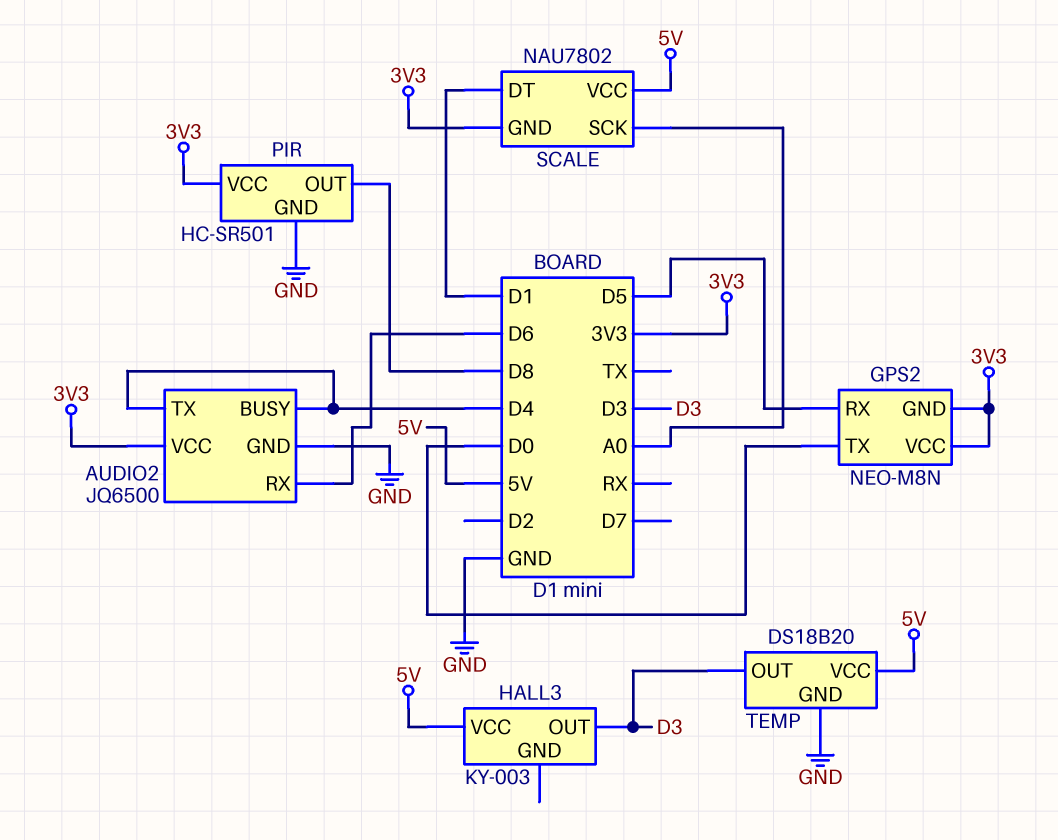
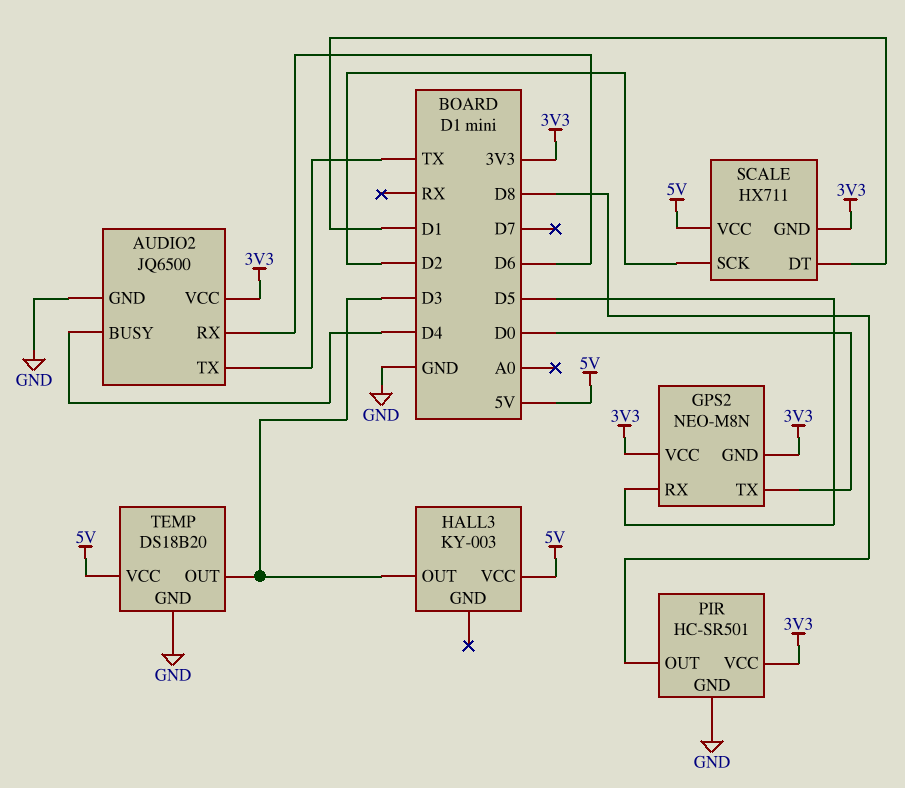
AUDIO2 pin TX: D4 -> TX
SCALE: NAU7802 -> HX711
SCALE pin SCK: A0 -> D2

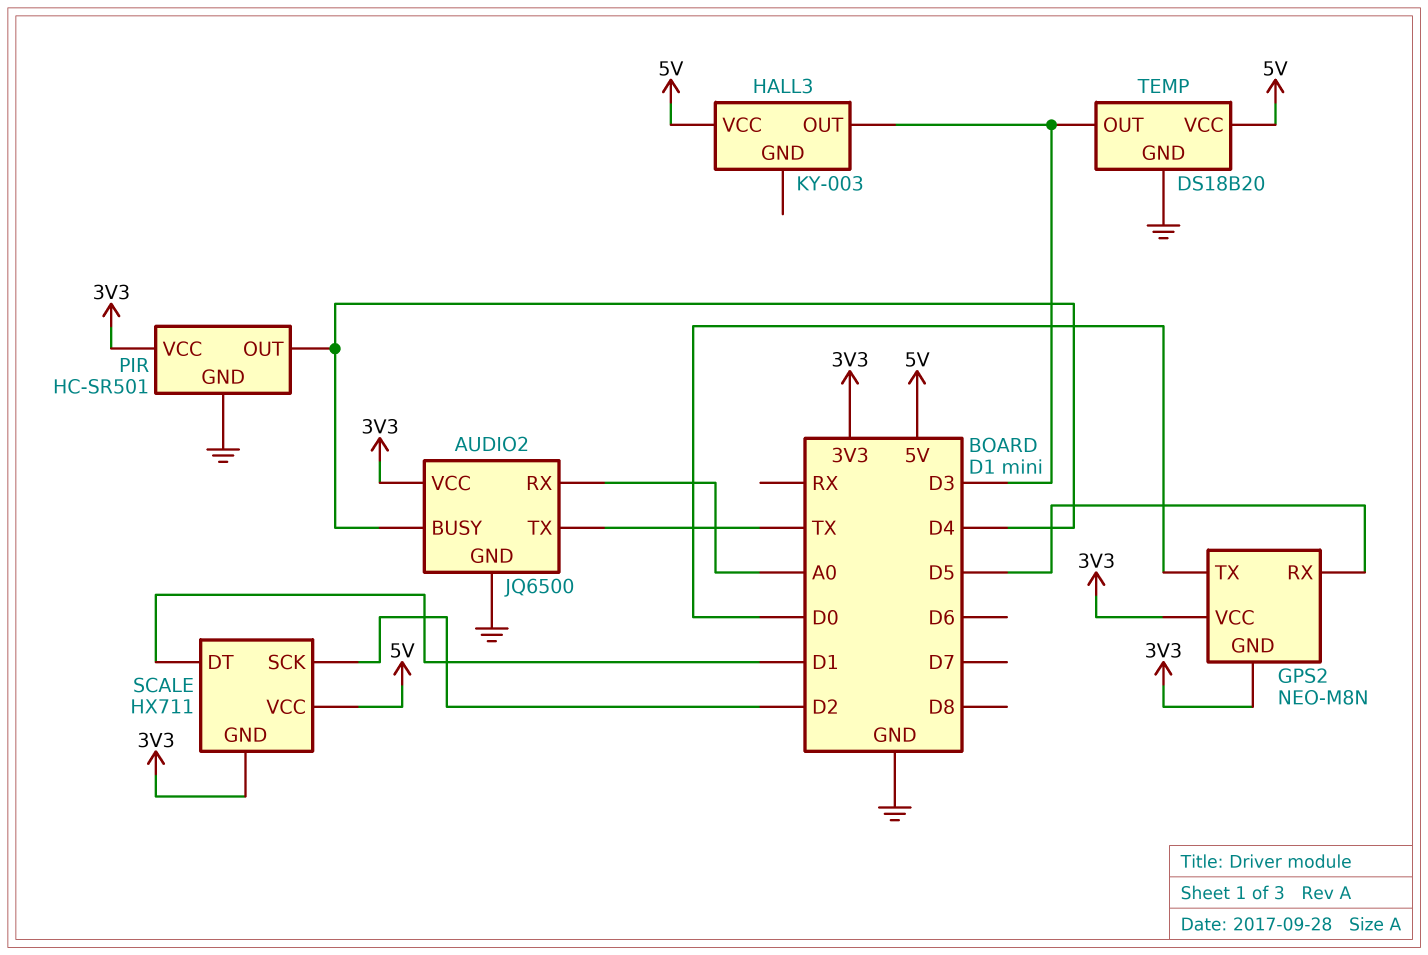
AUDIO2 pin RX: D6 -> A0
PIR pin OUT: D8 -> D4

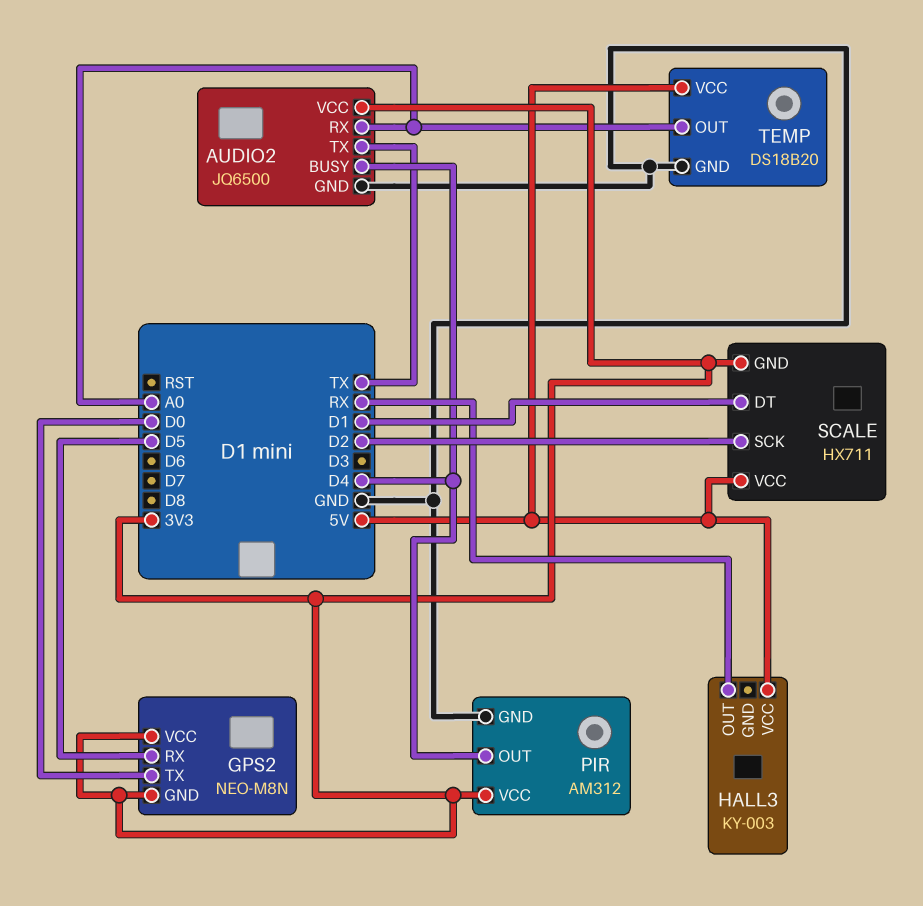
HALL3 pin OUT: D3 -> RX
PIR: HC-SR501 -> AM312
TEMP pin OUT: D3 -> A0

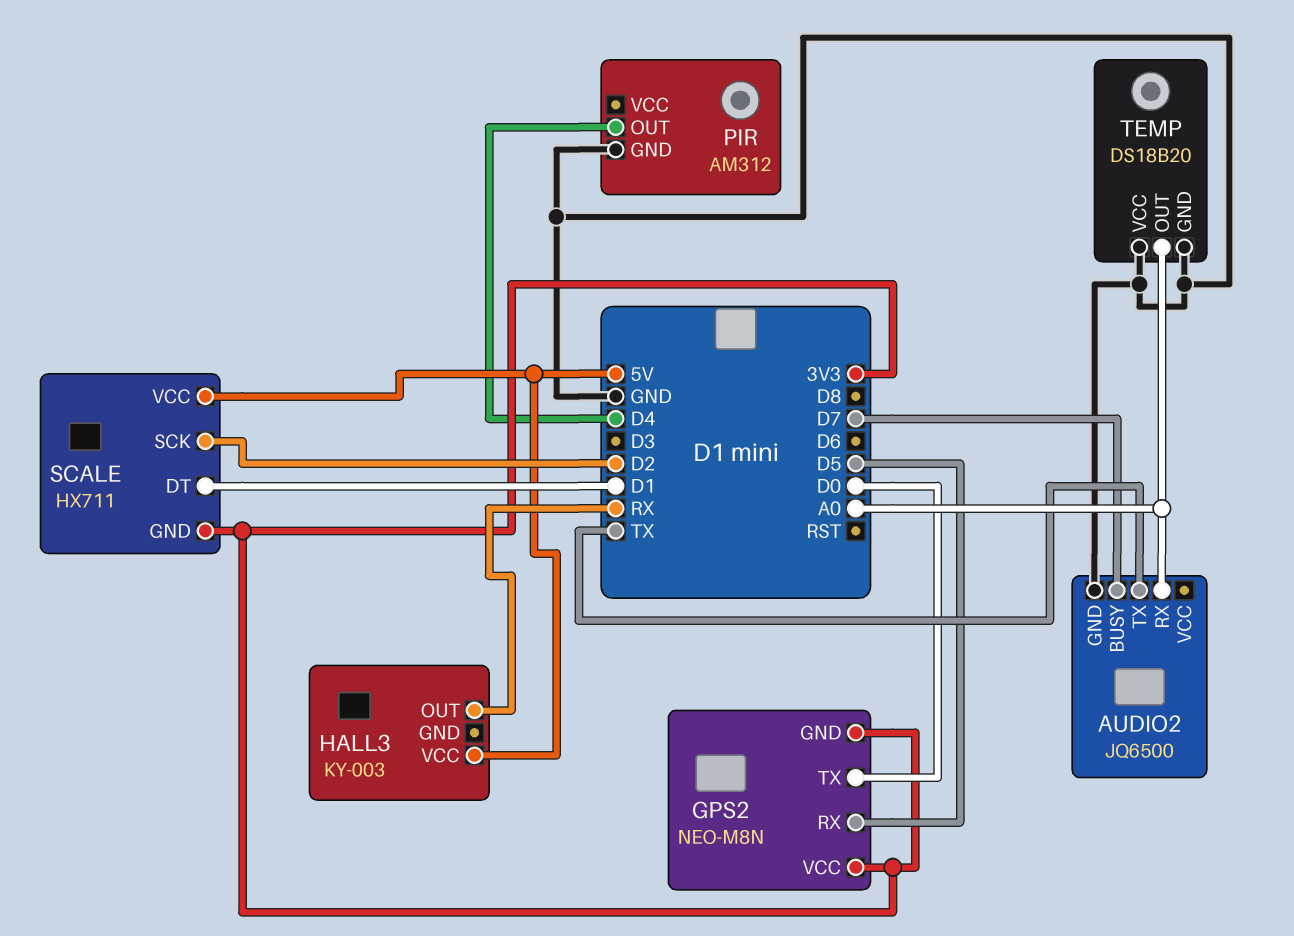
AUDIO2 pin BUSY: D4 -> D7
AUDIO2 pin VCC: 3V3 -> none
PIR pin VCC: 3V3 -> none
TEMP pin VCC: 5V -> GND

